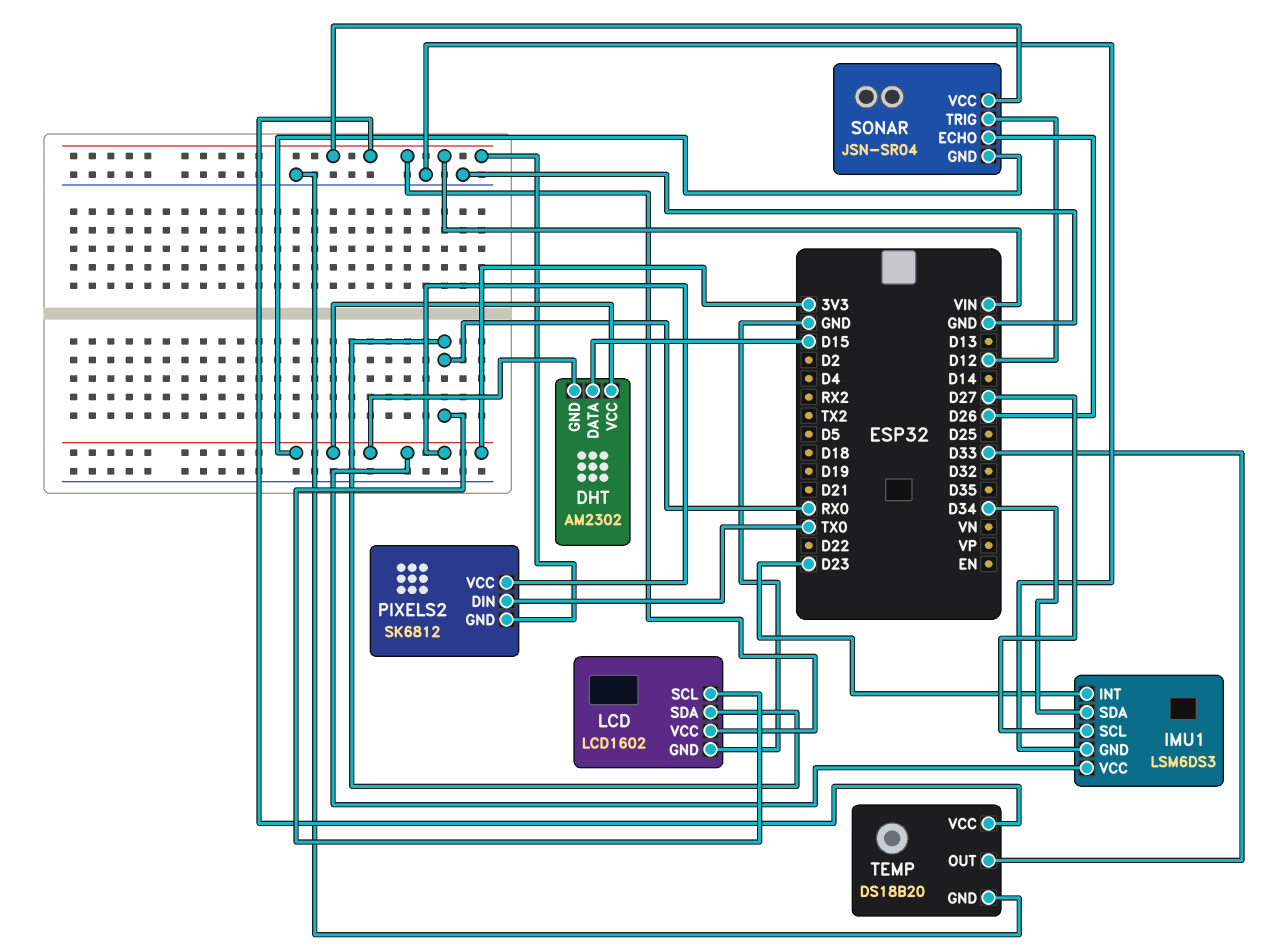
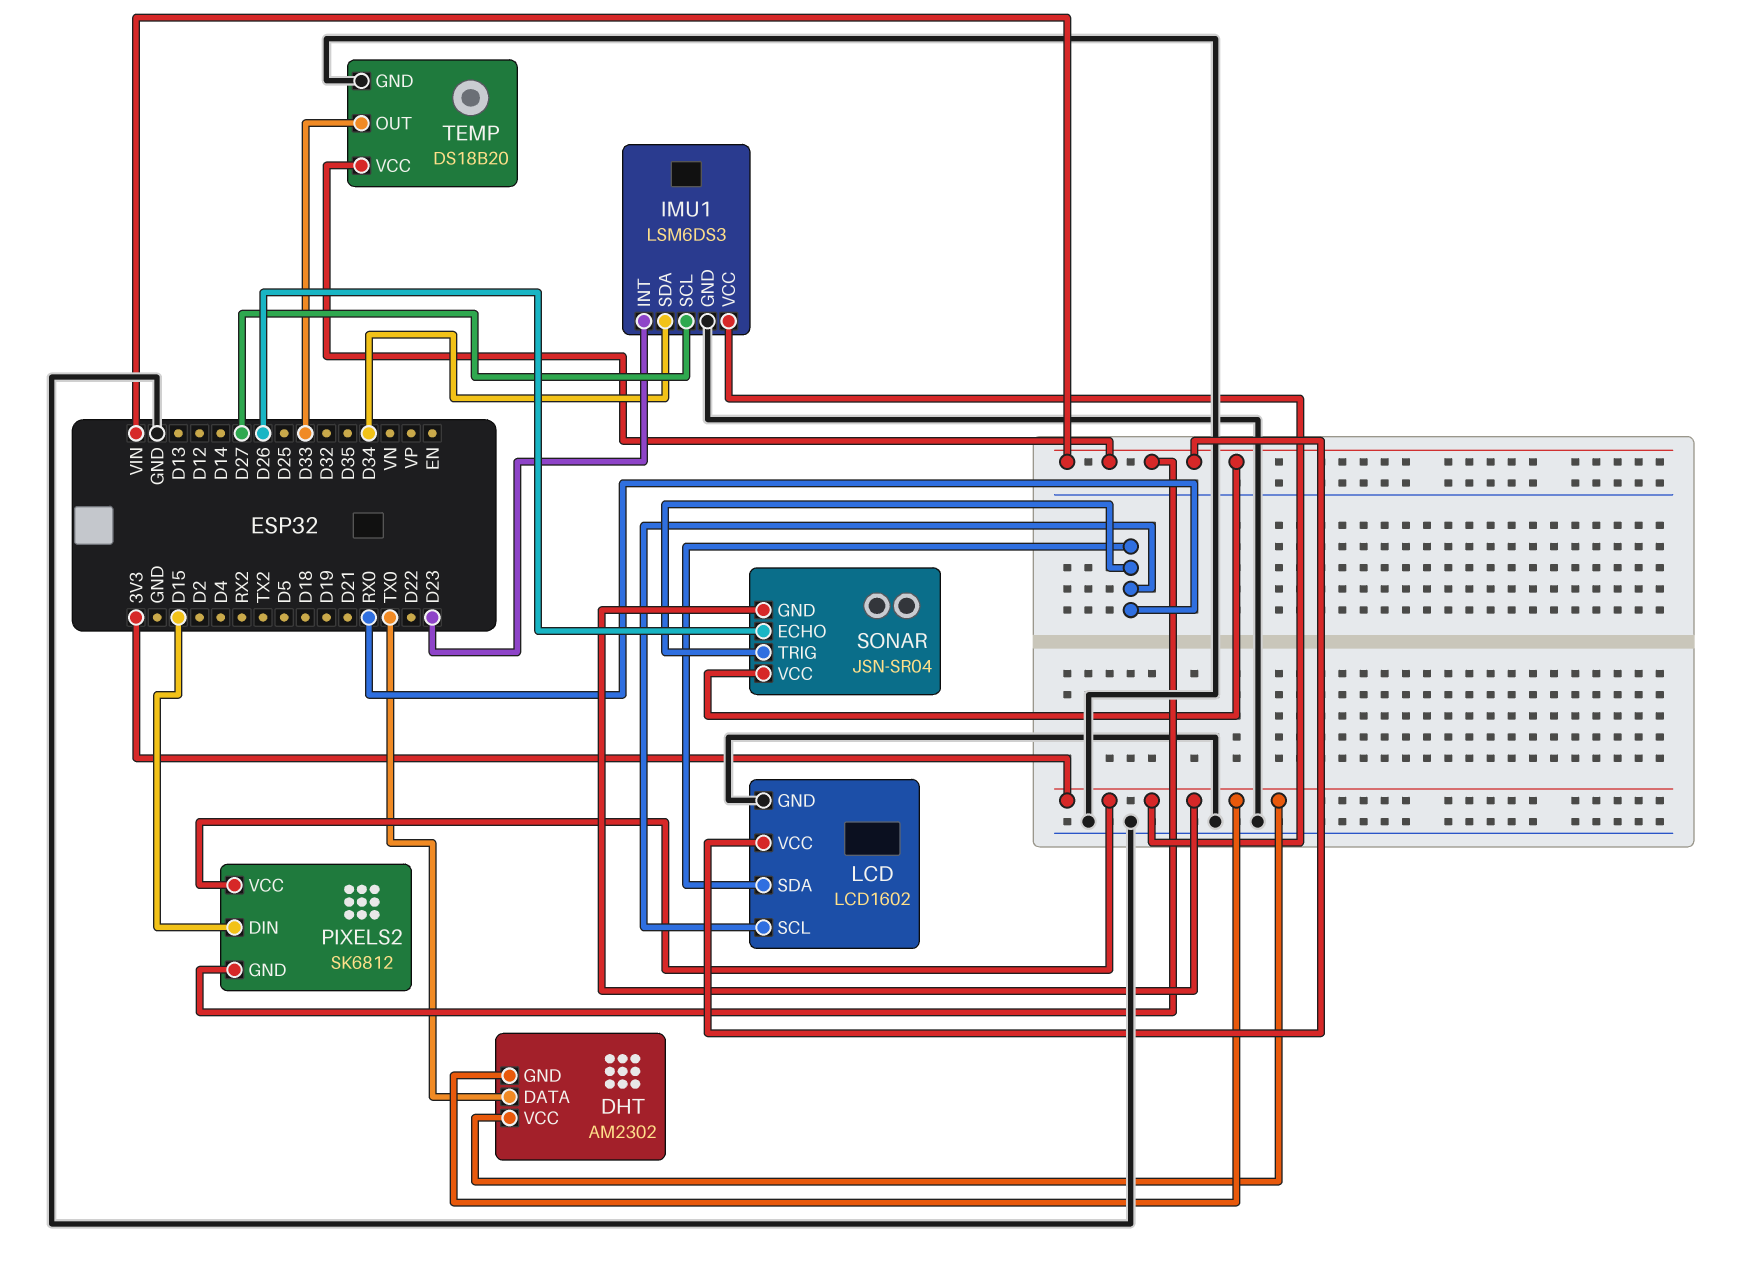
DHT pin DATA: D15 -> TX0
PIXELS2 pin DIN: TX0 -> D15
SONAR pin TRIG: D12 -> RX0

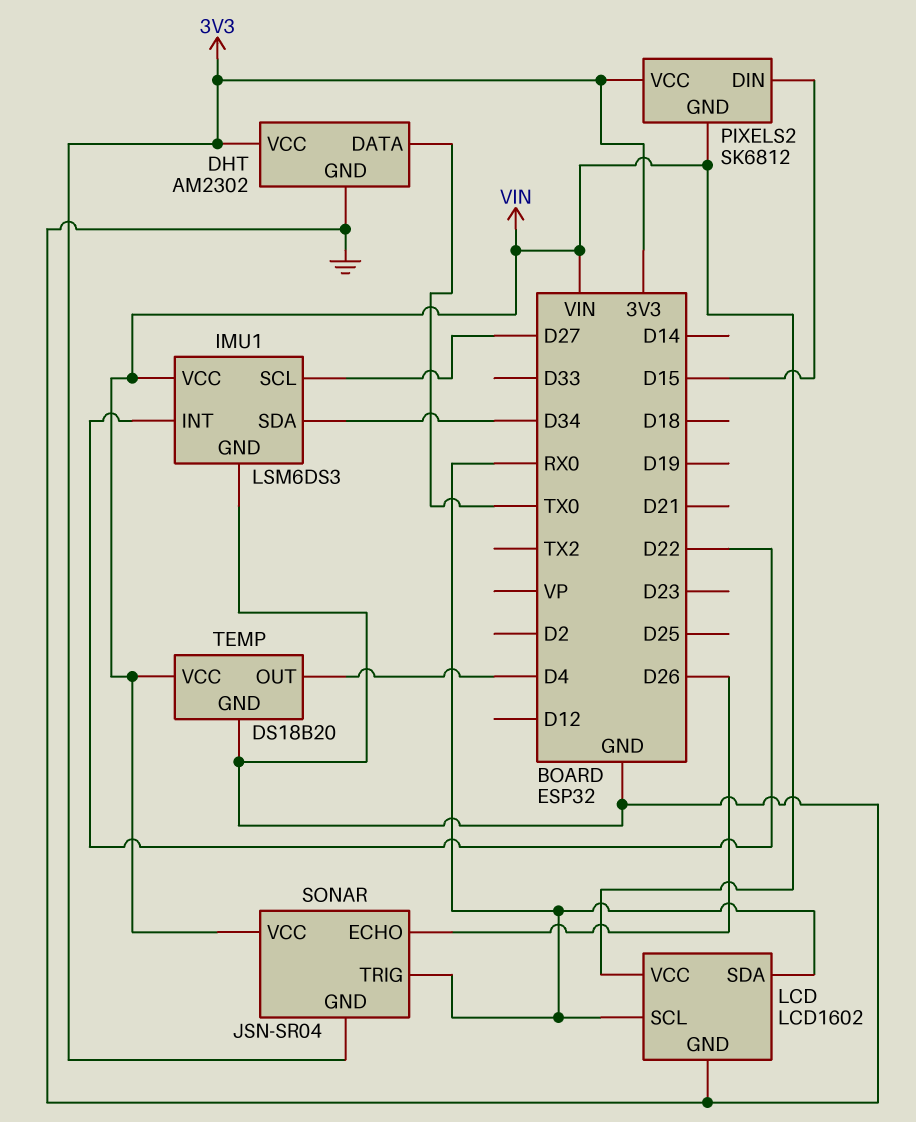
DHT pin GND: 3V3 -> GND
IMU1 pin INT: D23 -> D22
IMU1 pin VCC: 3V3 -> VIN
TEMP pin OUT: D33 -> D4

